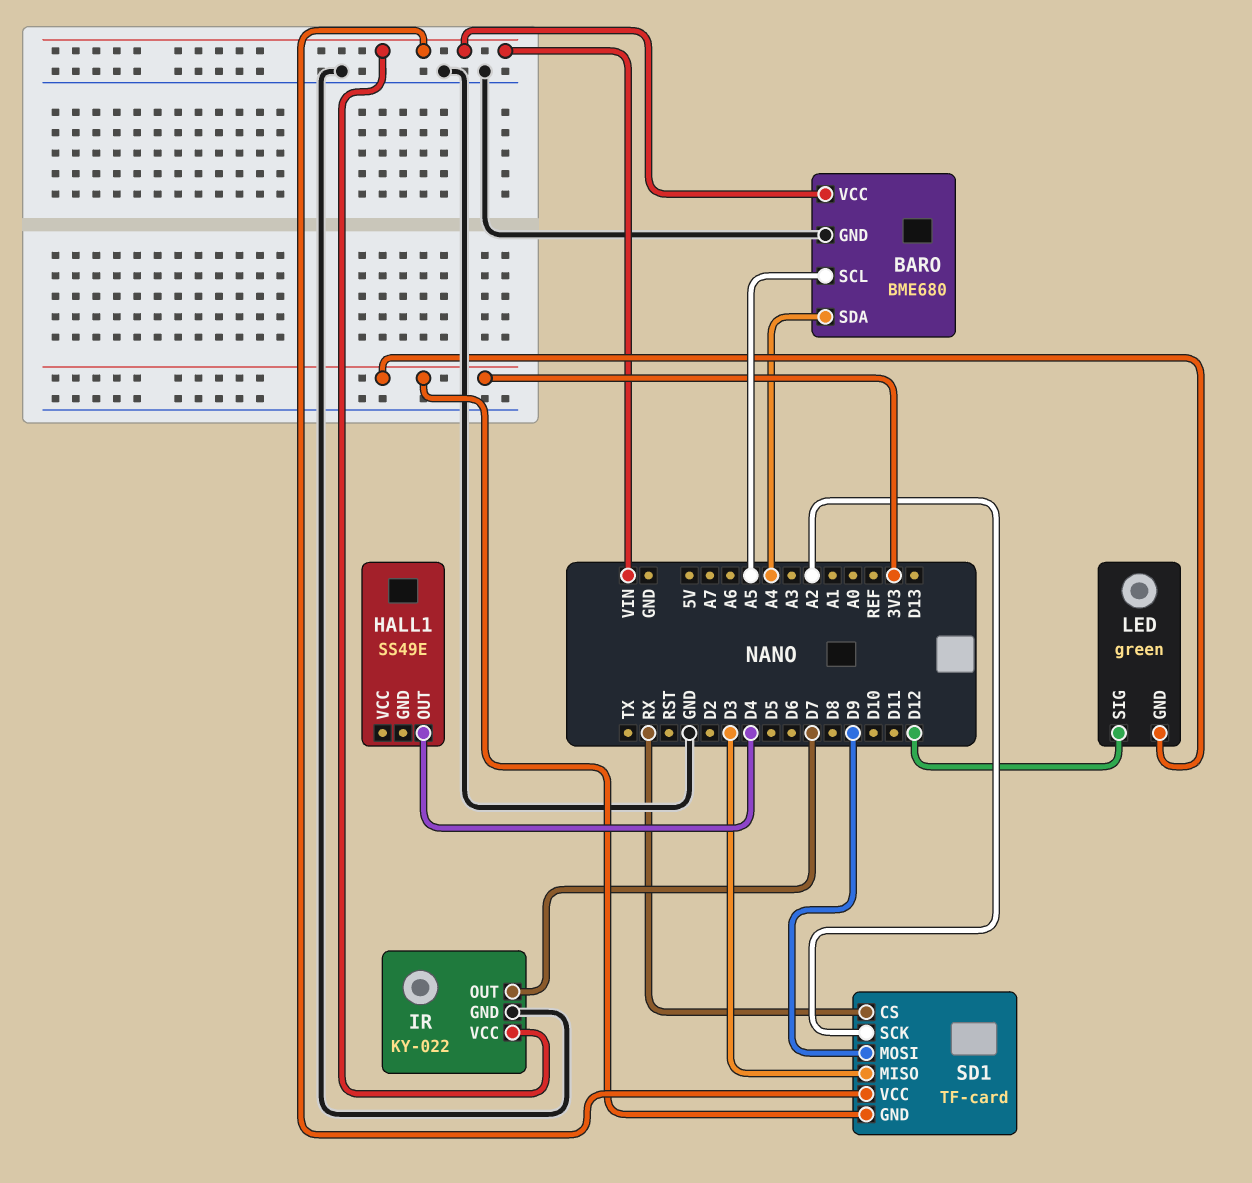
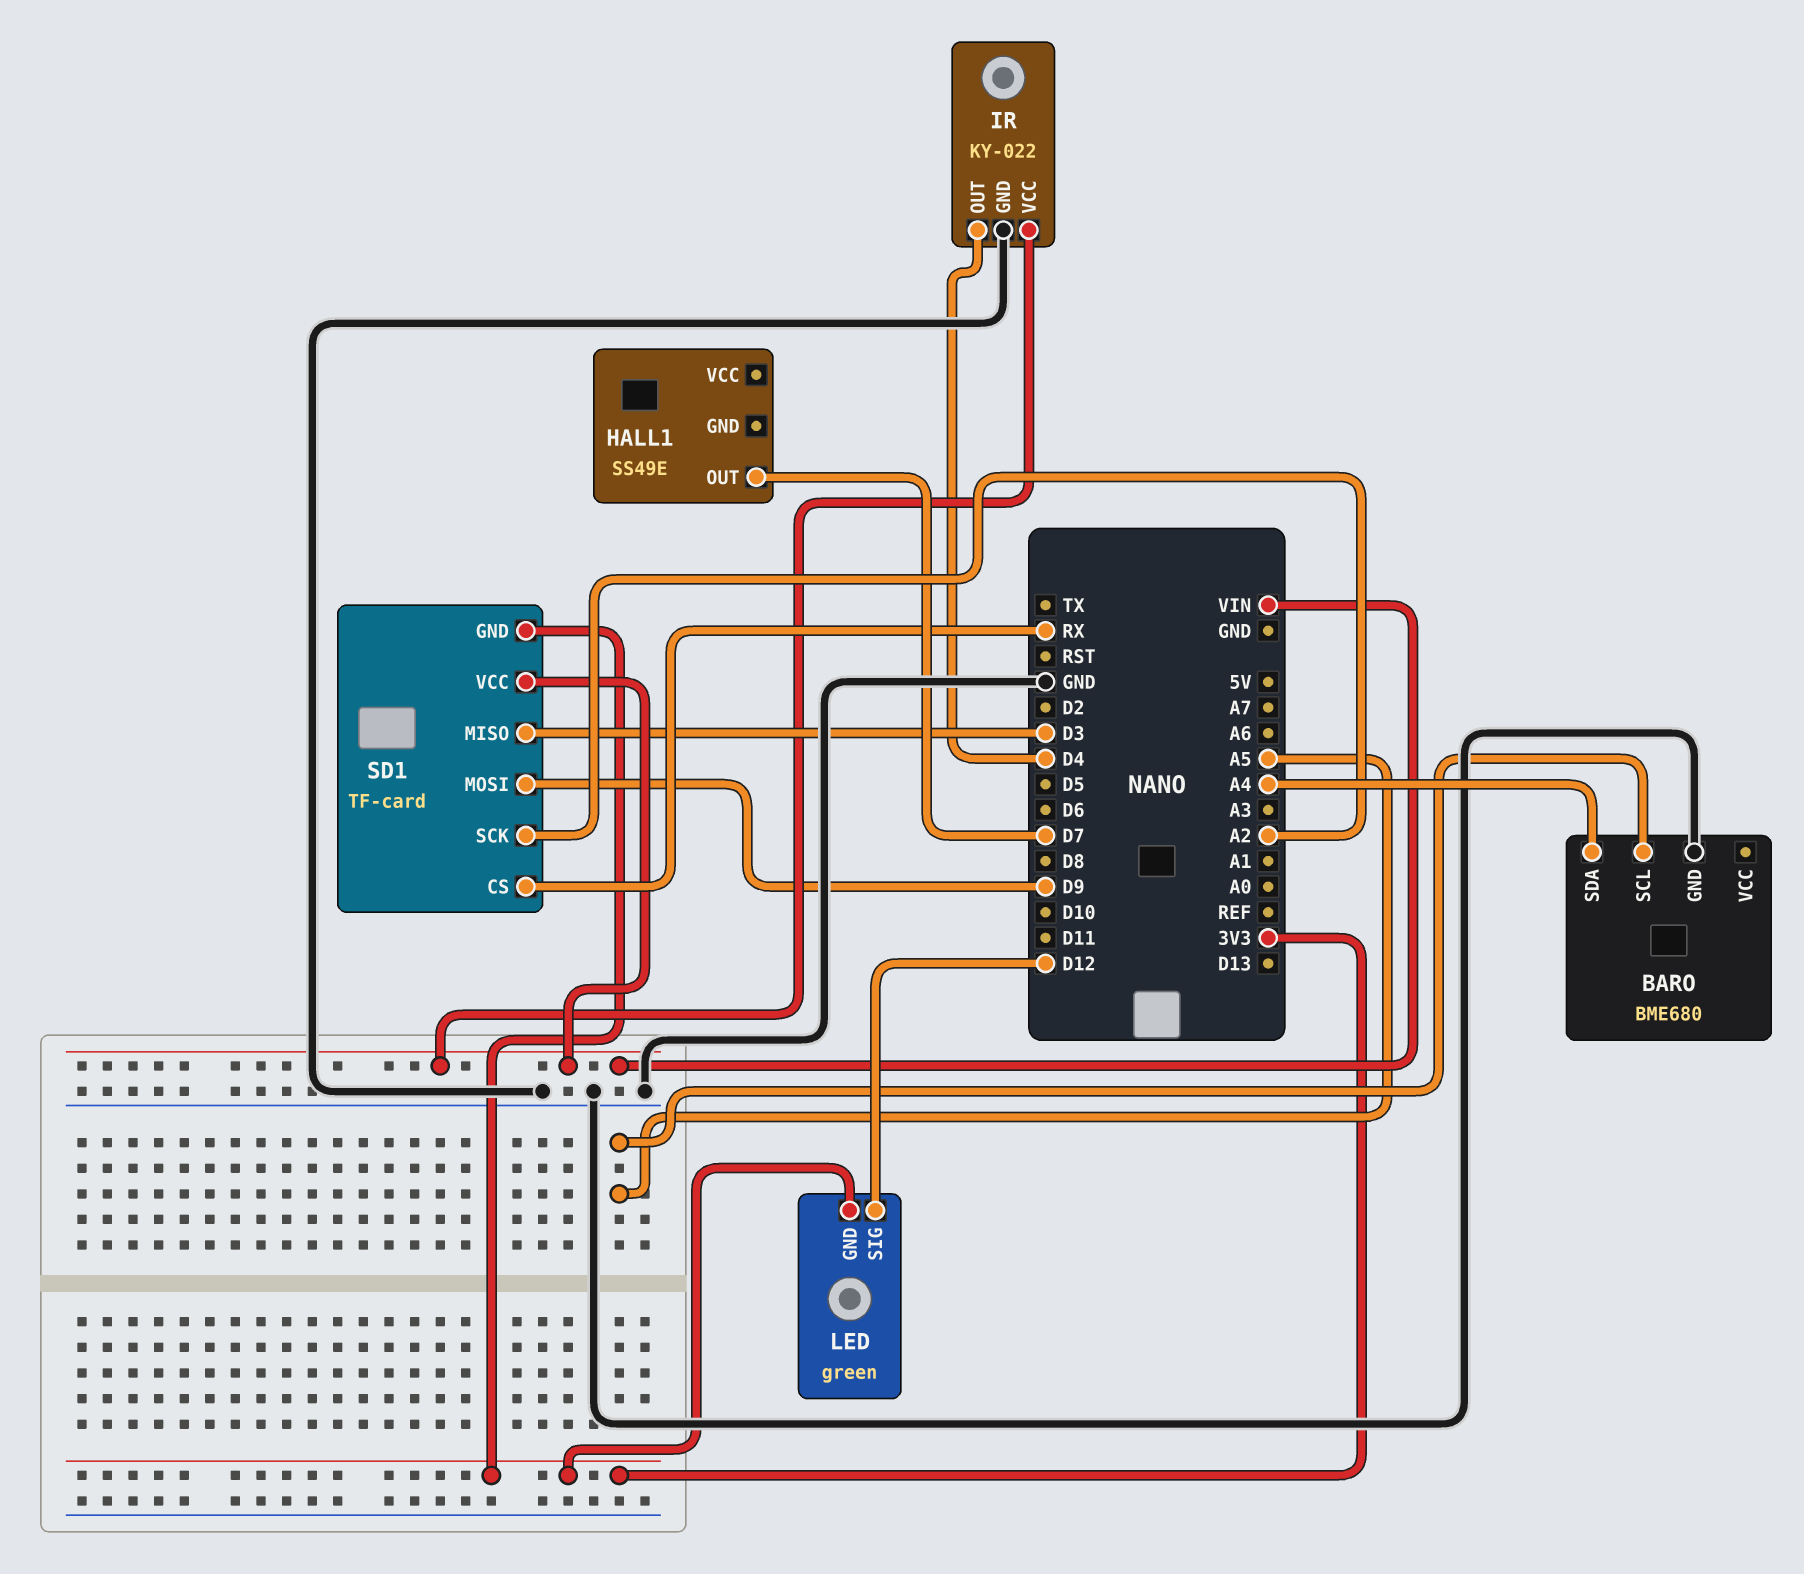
BARO pin VCC: VIN -> none
HALL1 pin OUT: D4 -> D7
IR pin OUT: D7 -> D4

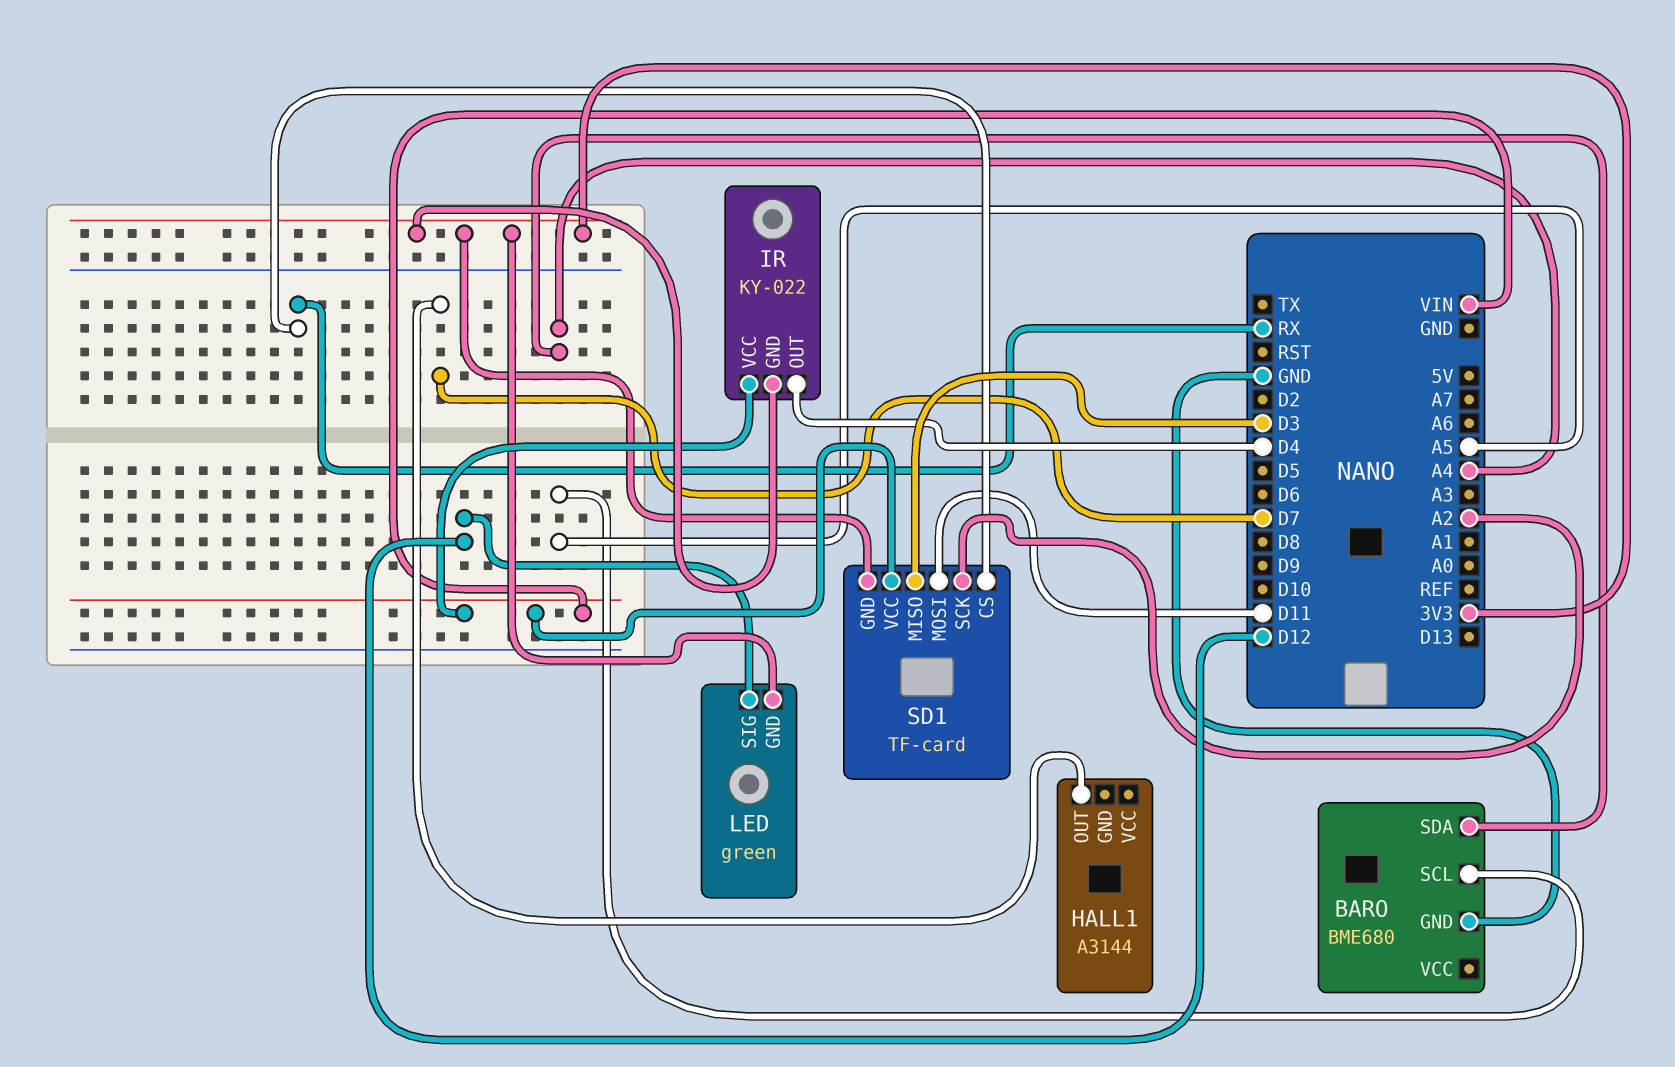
HALL1: SS49E -> A3144
IR pin GND: GND -> 3V3
SD1 pin MOSI: D9 -> D11

